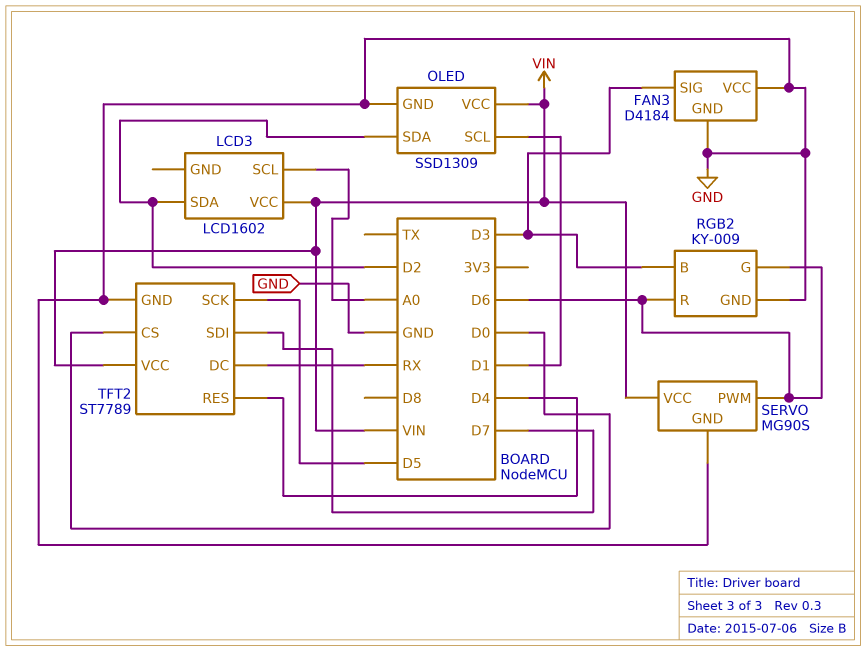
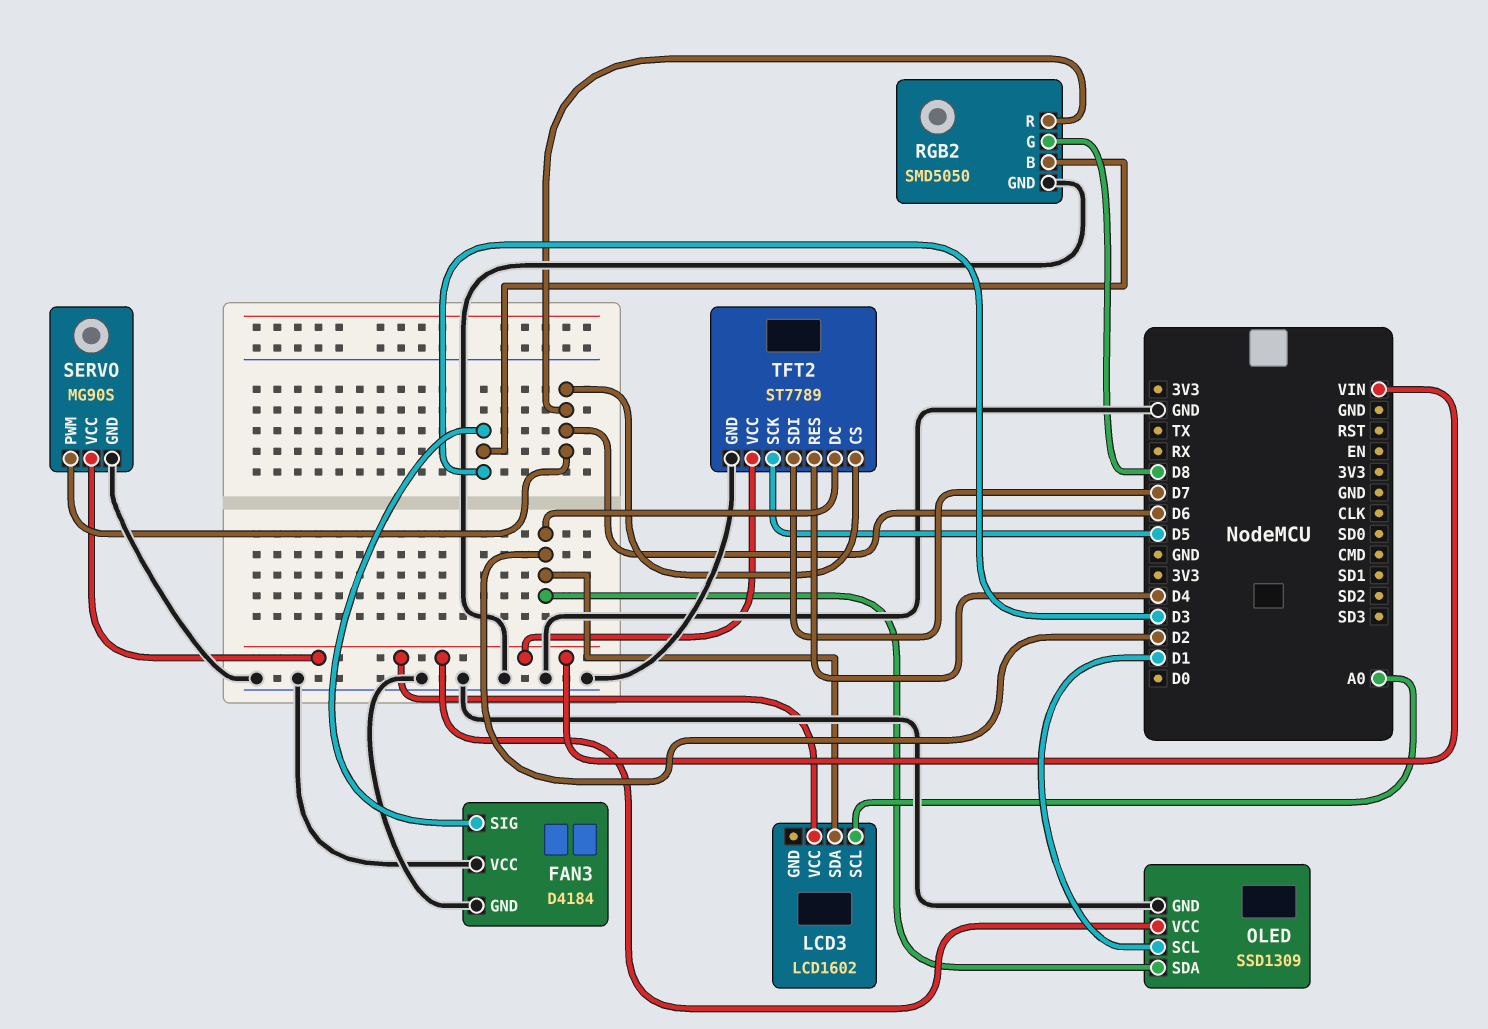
RGB2: KY-009 -> SMD5050
RGB2 pin G: D6 -> D8
TFT2 pin CS: D0 -> D6
TFT2 pin DC: RX -> D2

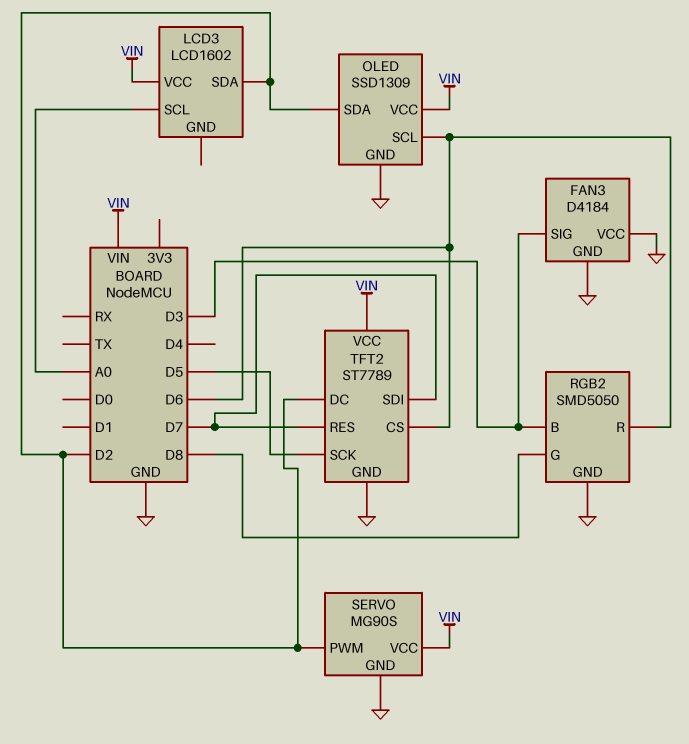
OLED pin SCL: D1 -> D6
SERVO pin PWM: D6 -> D2
TFT2 pin RES: D4 -> D7

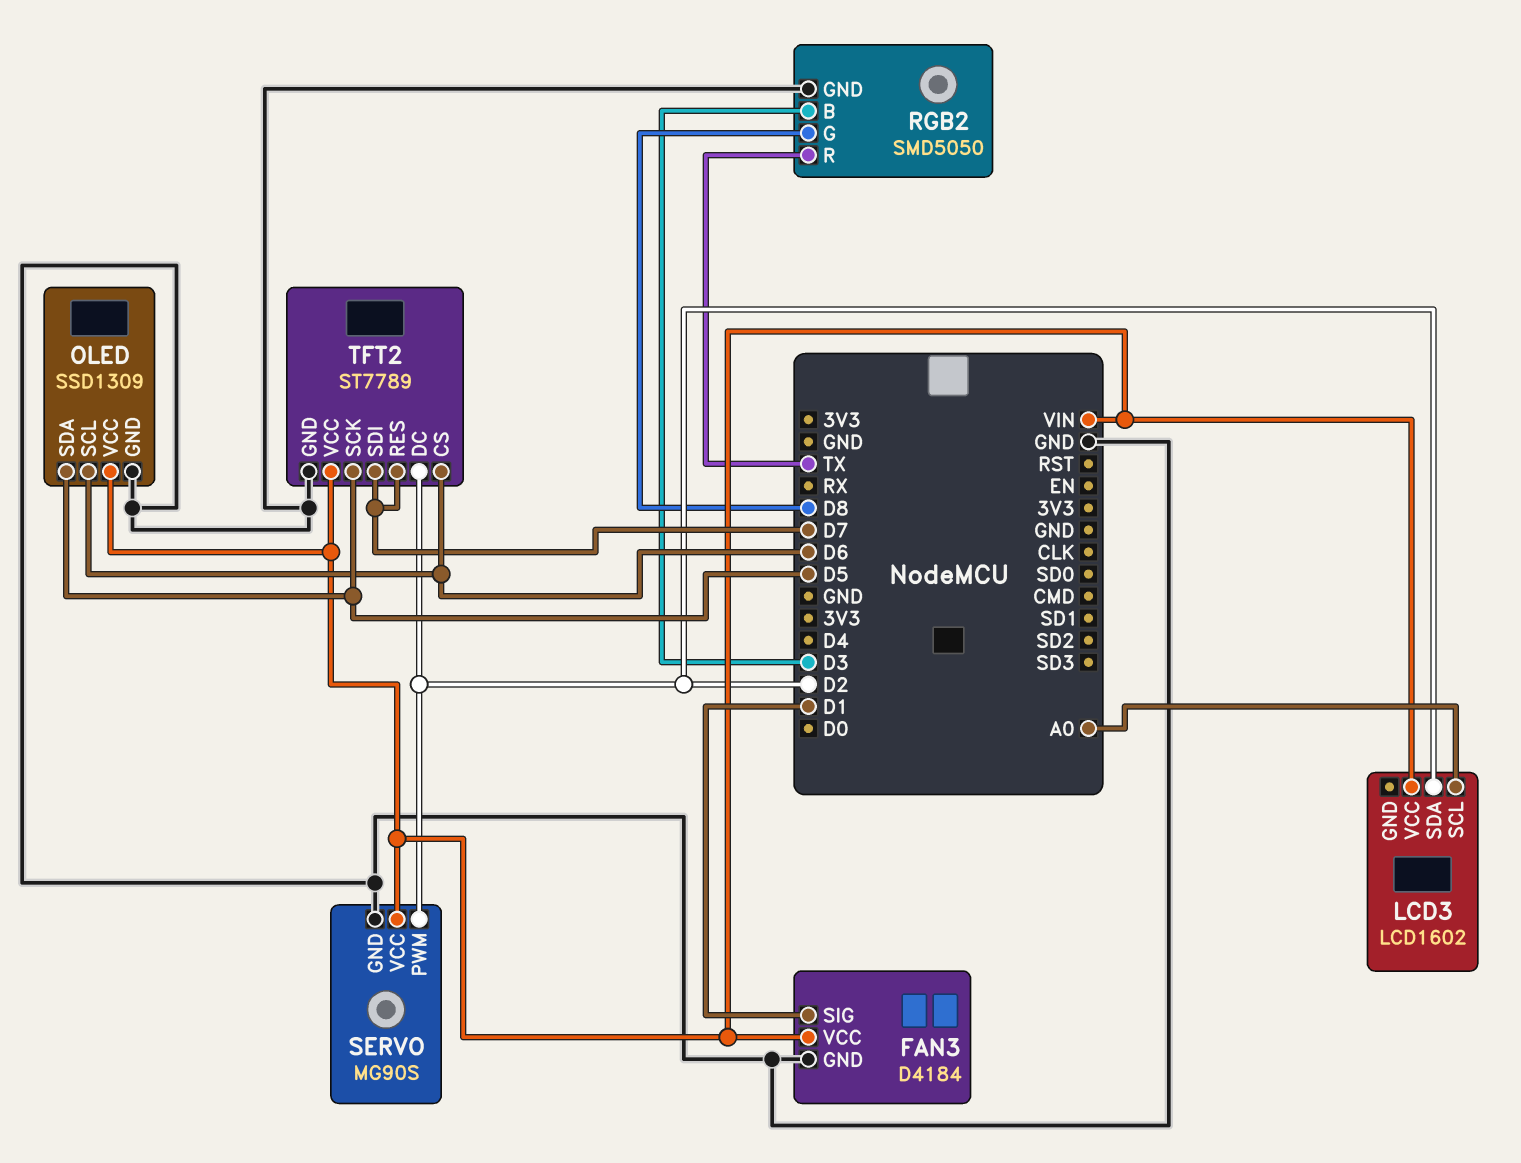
FAN3 pin SIG: D3 -> D1
FAN3 pin VCC: GND -> VIN
OLED pin SDA: D2 -> D5
RGB2 pin R: D6 -> TX

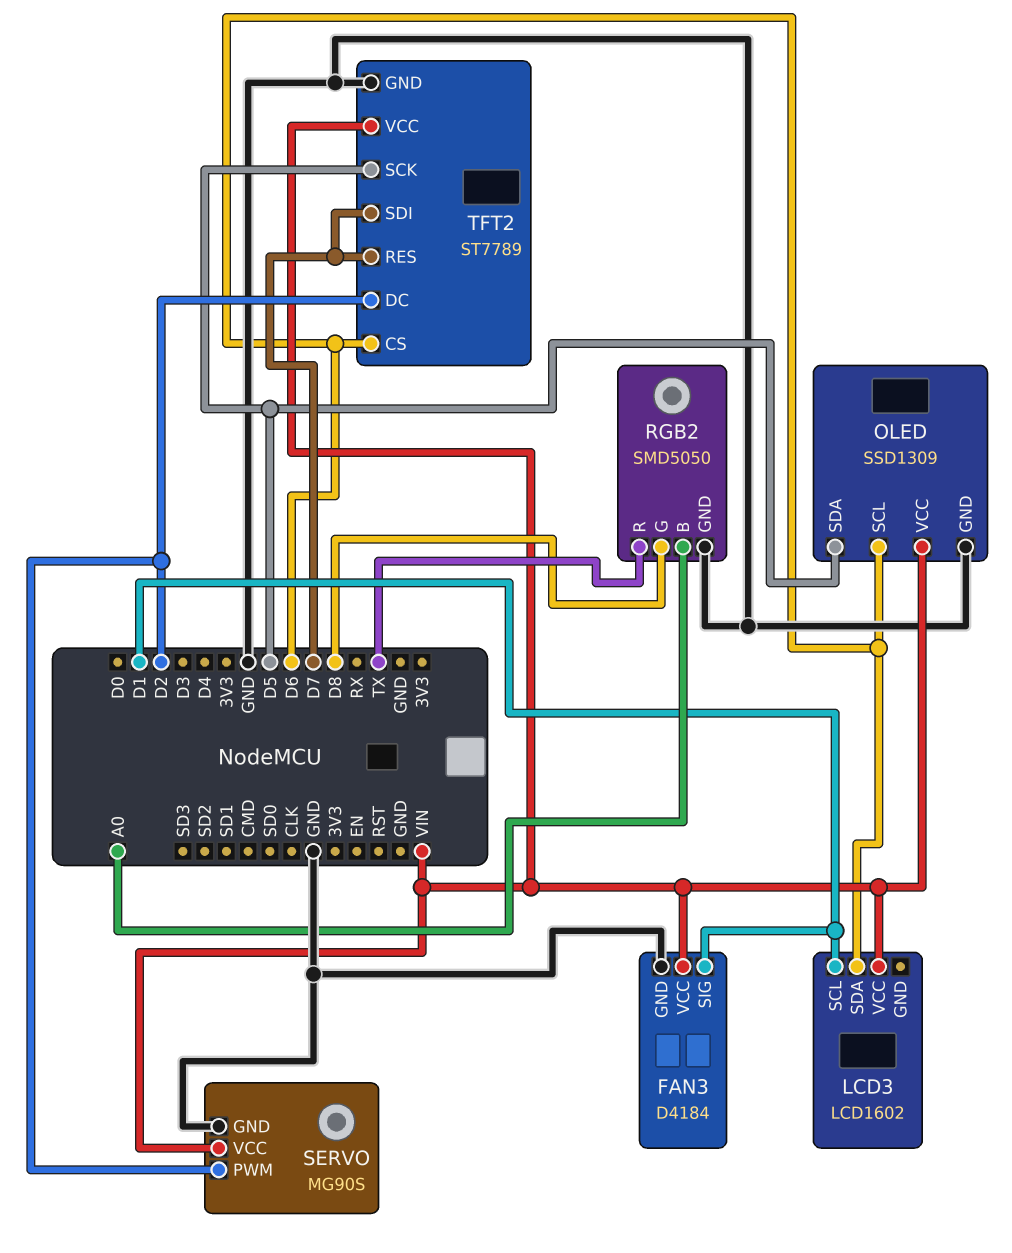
LCD3 pin SCL: A0 -> D1
LCD3 pin SDA: D2 -> D6
RGB2 pin B: D3 -> A0

